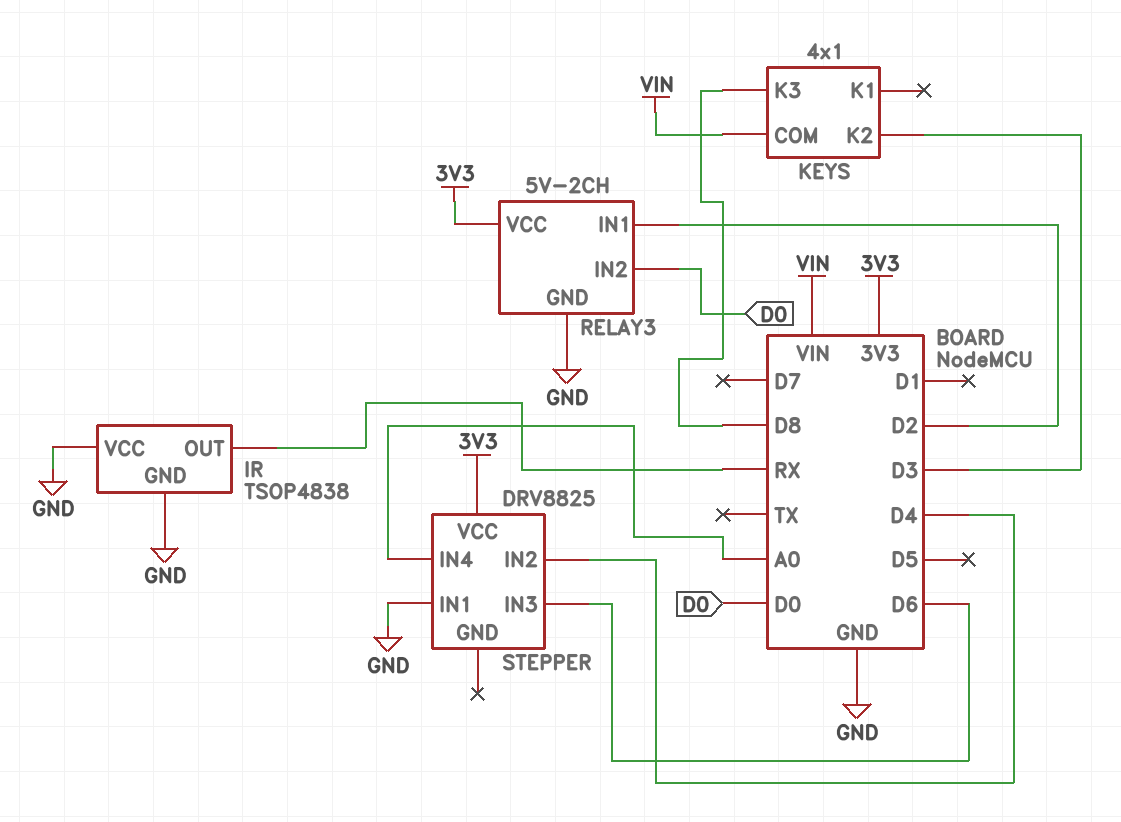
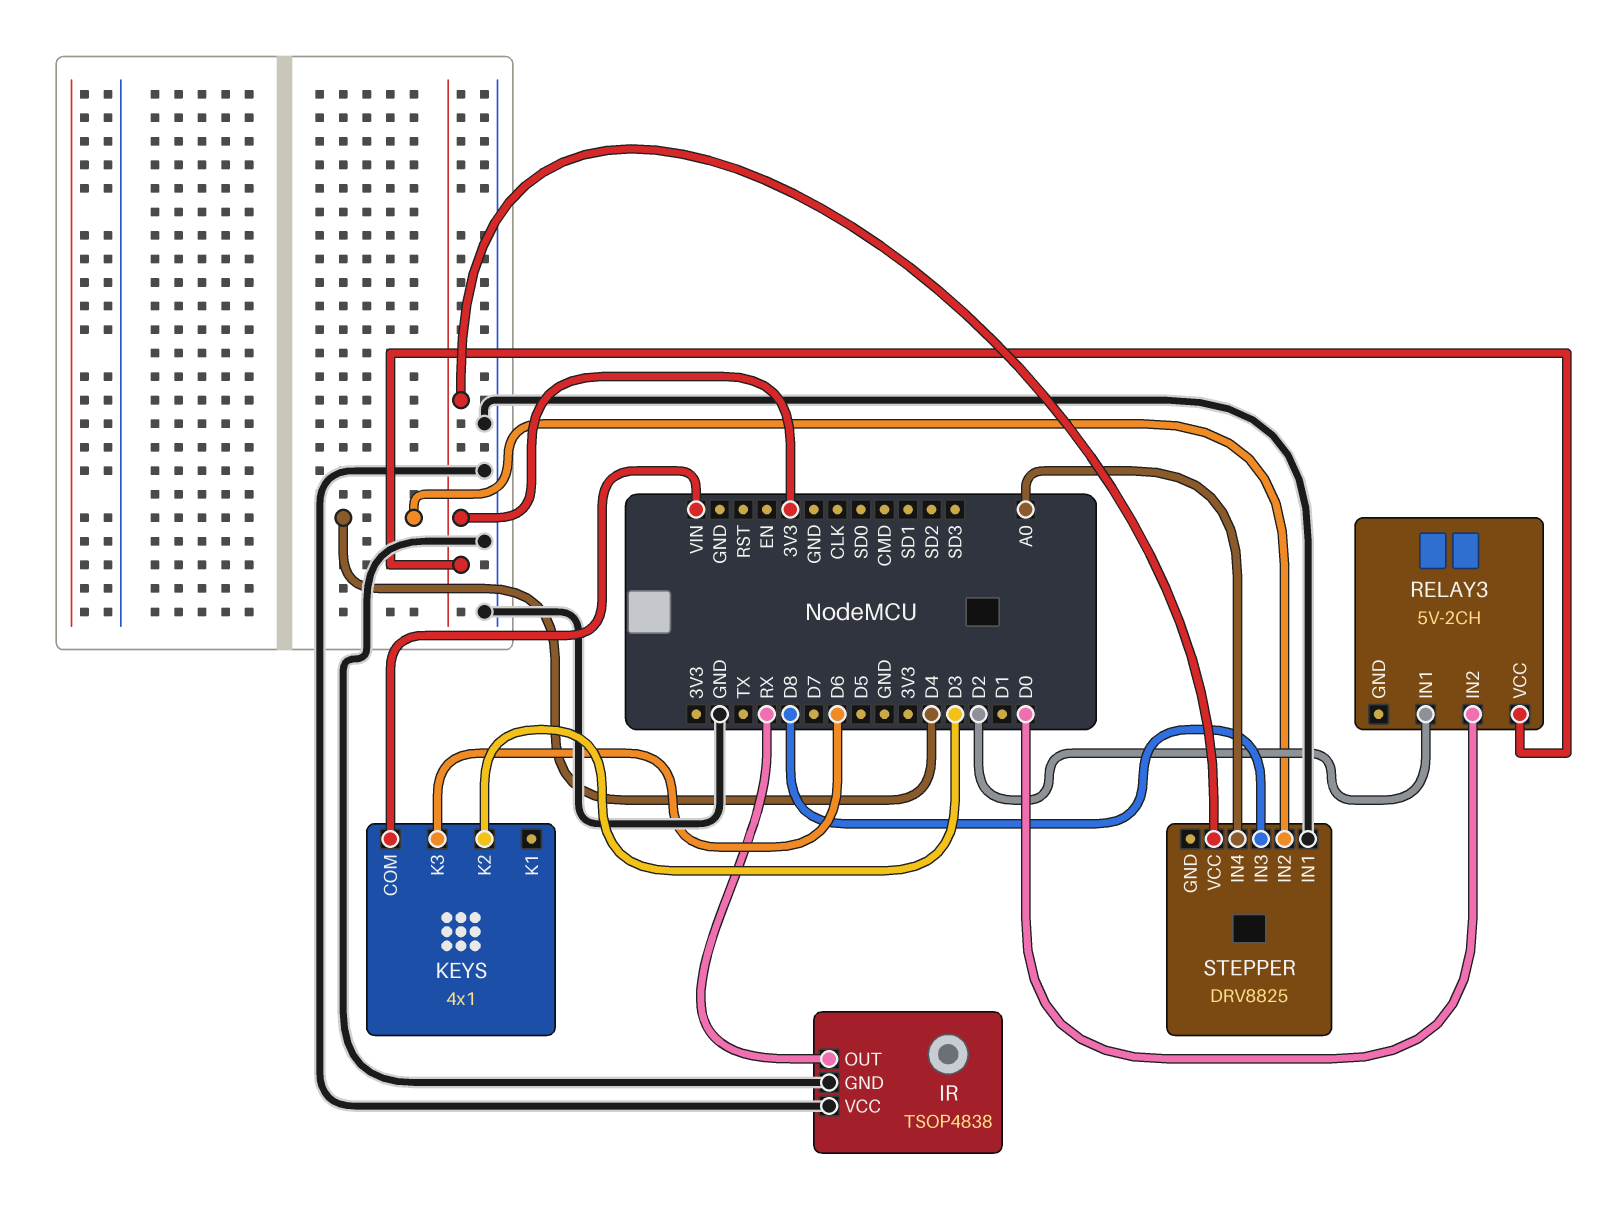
KEYS pin K3: D8 -> D6
RELAY3 pin GND: GND -> none
STEPPER pin IN3: D6 -> D8

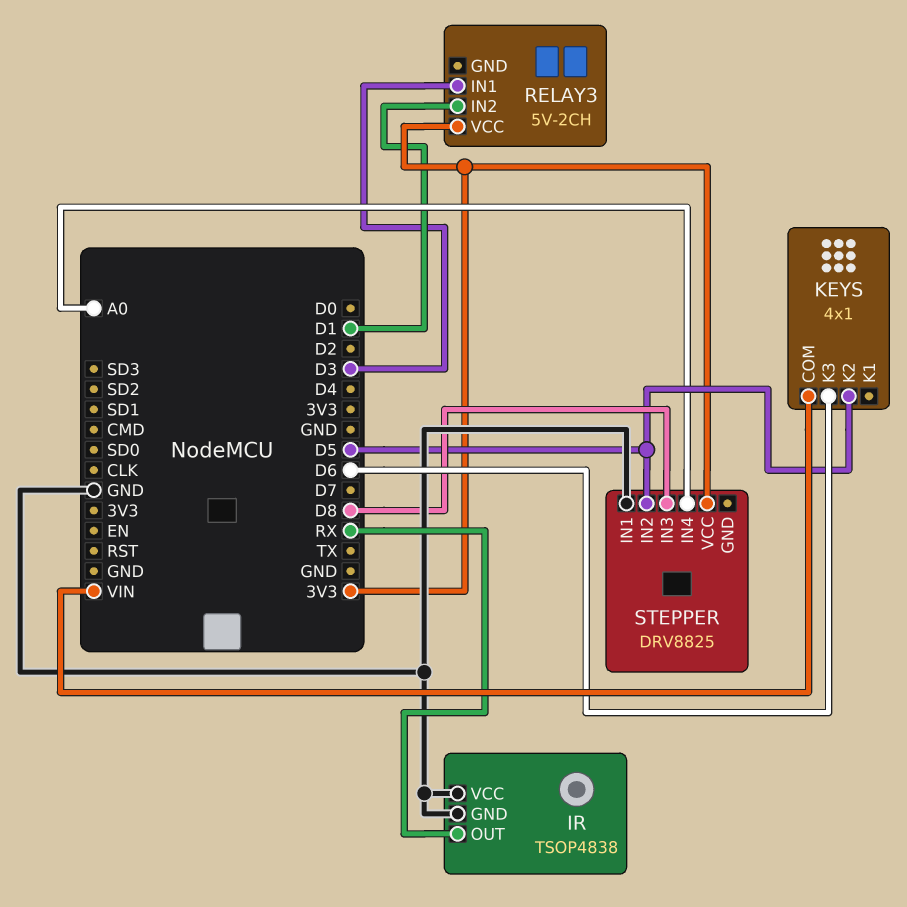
KEYS pin K2: D3 -> D5
RELAY3 pin IN1: D2 -> D3
RELAY3 pin IN2: D0 -> D1
STEPPER pin IN2: D4 -> D5

